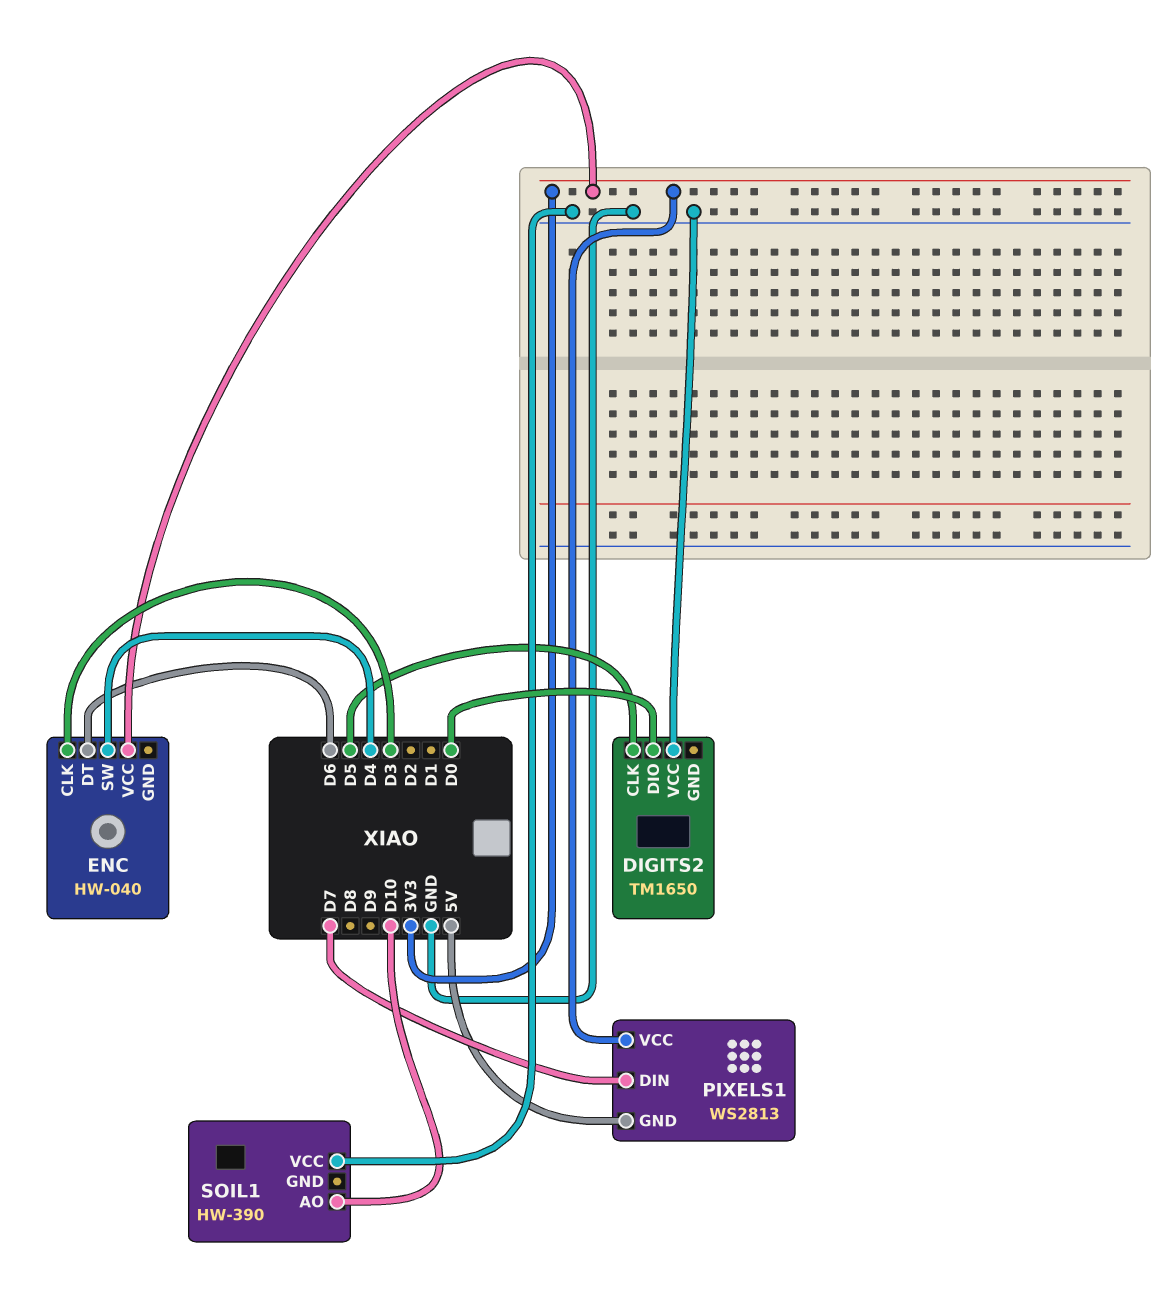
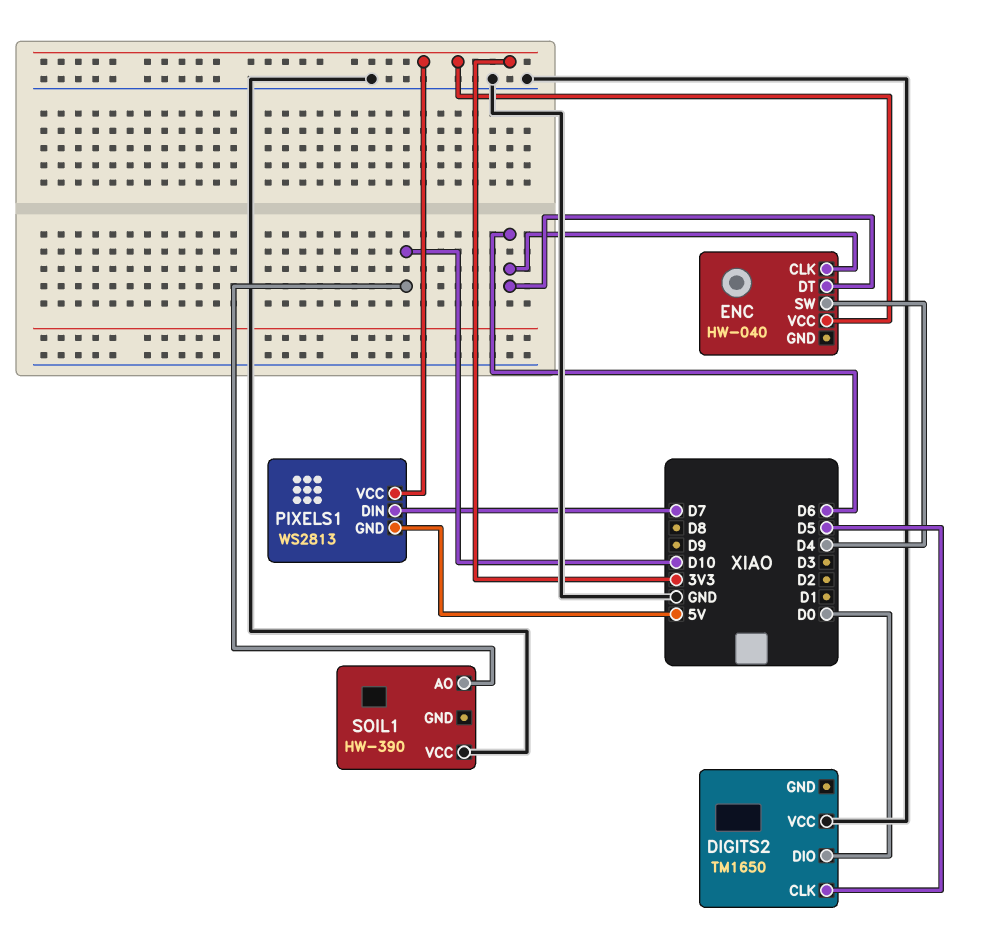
ENC pin CLK: D3 -> D6

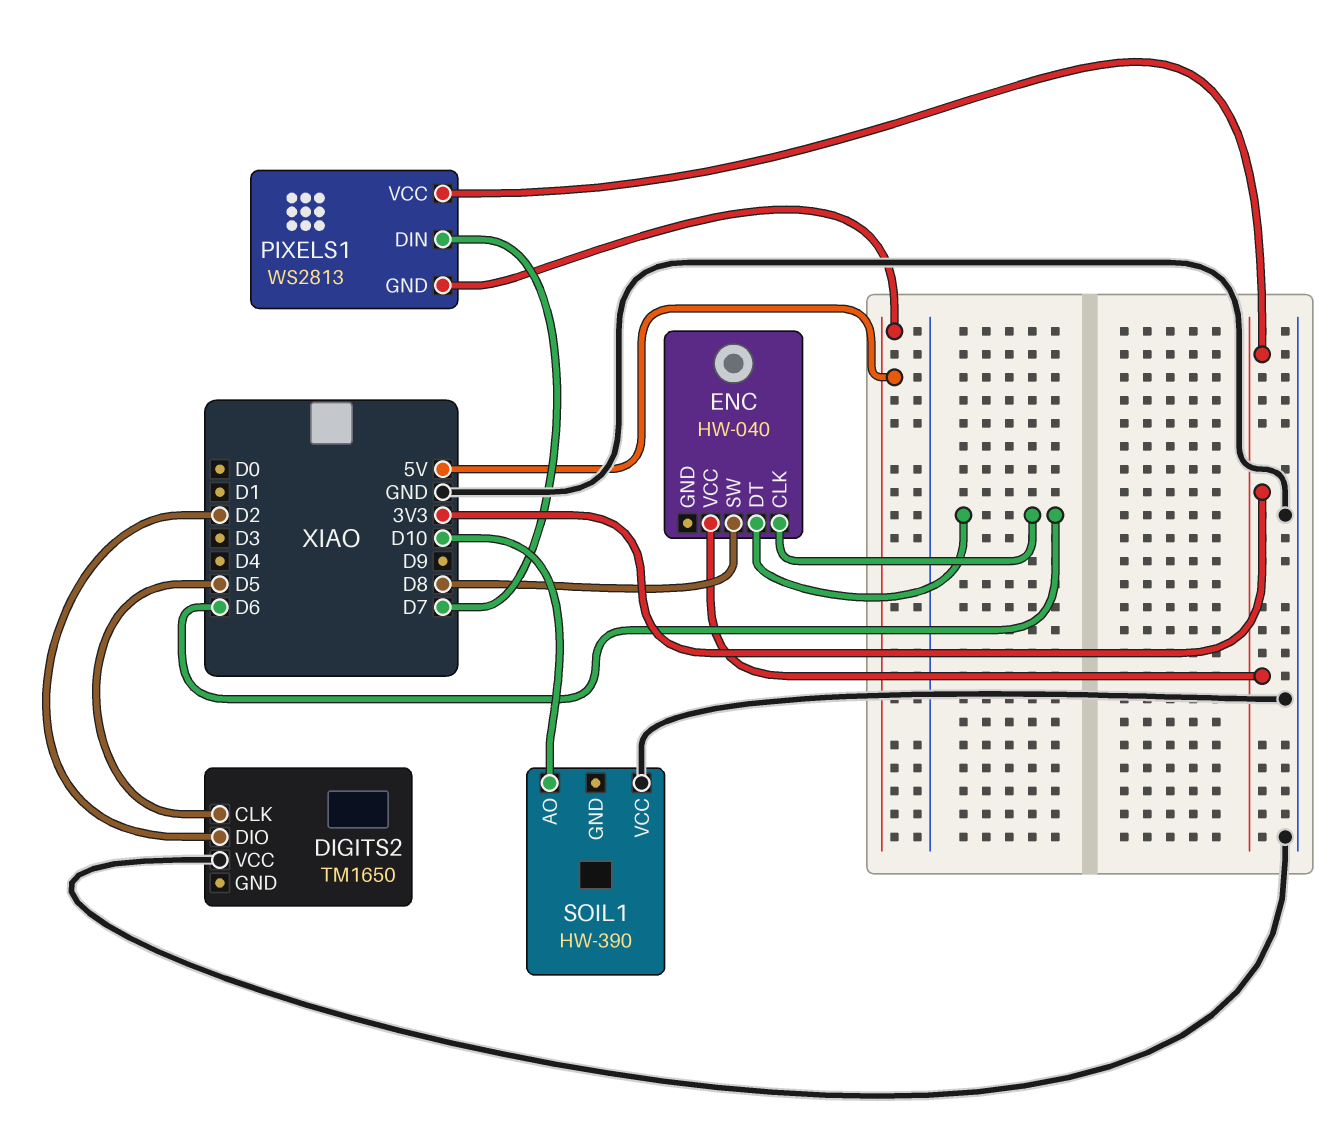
DIGITS2 pin DIO: D0 -> D2
ENC pin SW: D4 -> D8

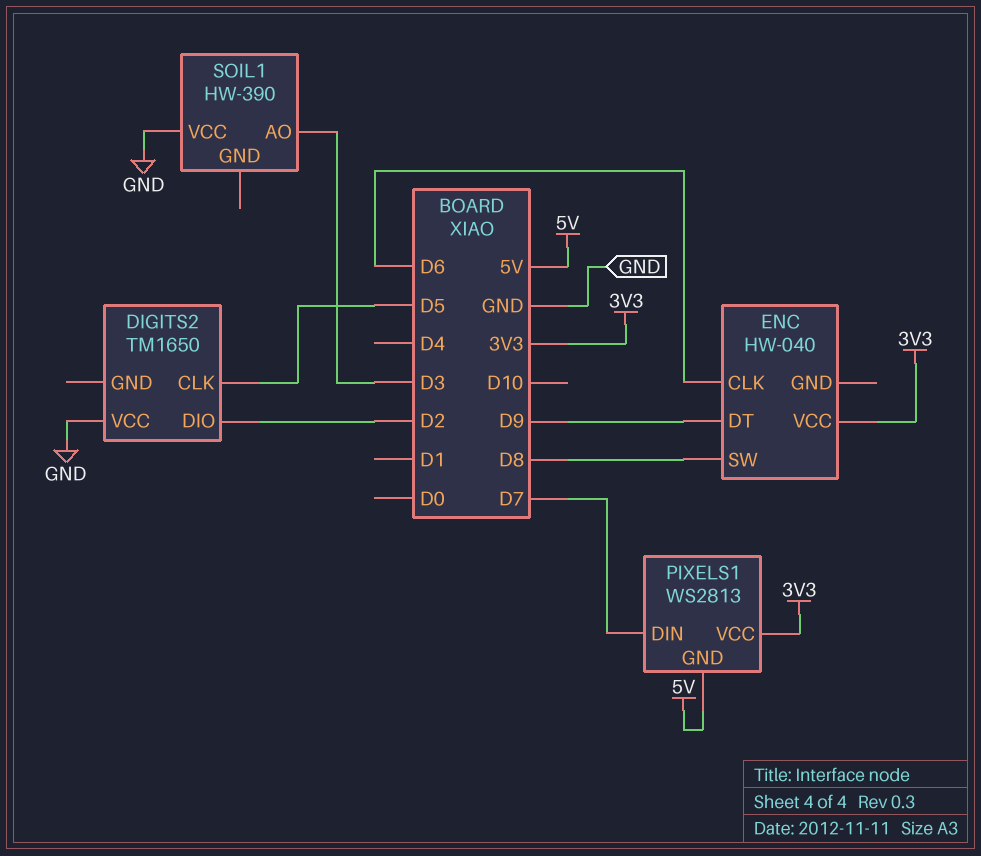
ENC pin DT: D6 -> D9
SOIL1 pin AO: D10 -> D3

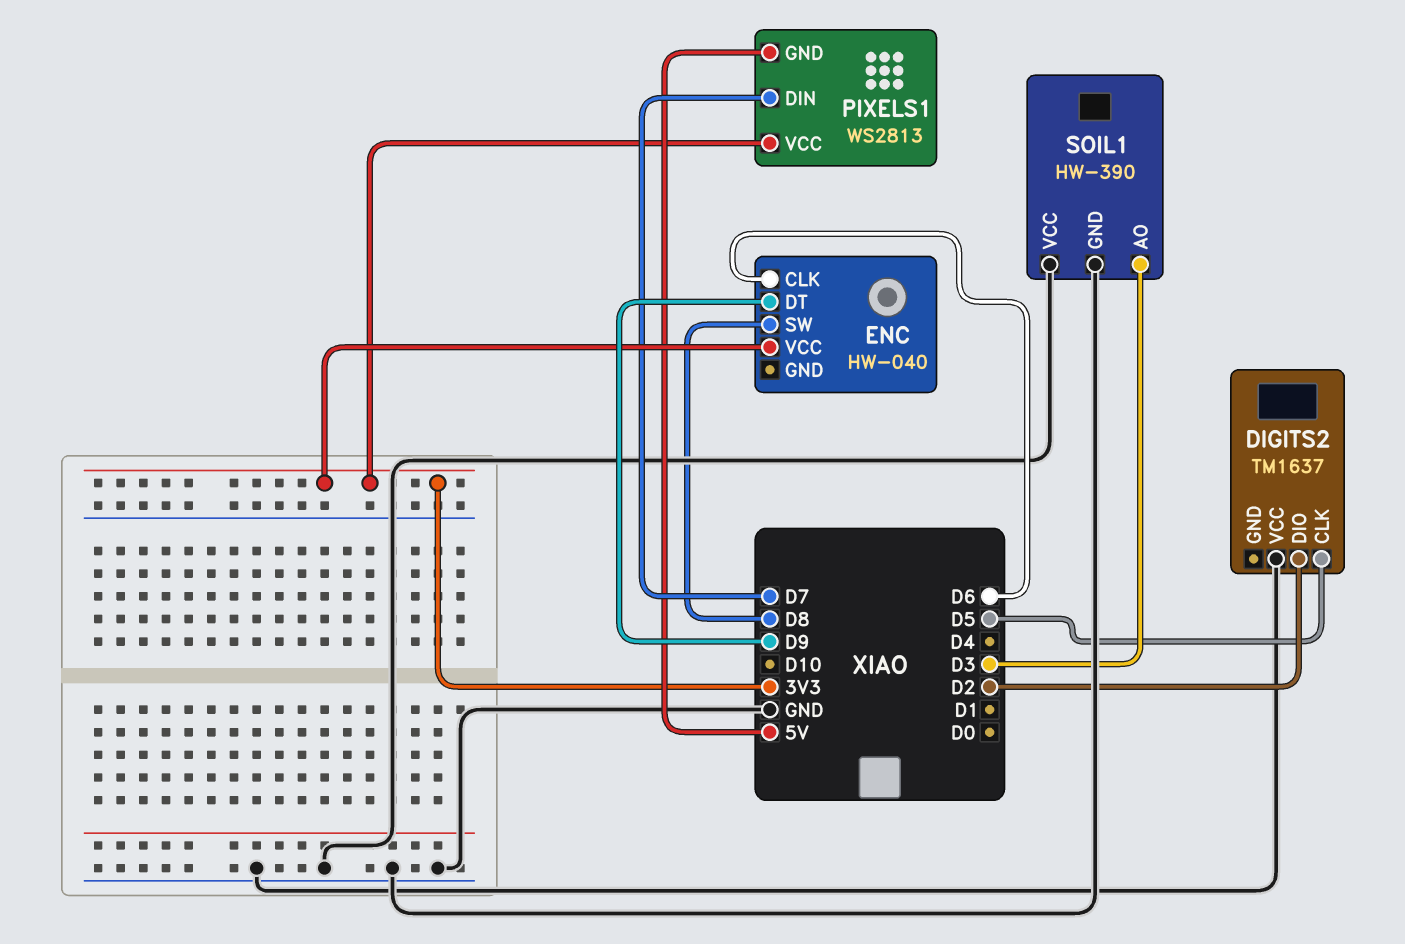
DIGITS2: TM1650 -> TM1637
SOIL1 pin GND: none -> GND

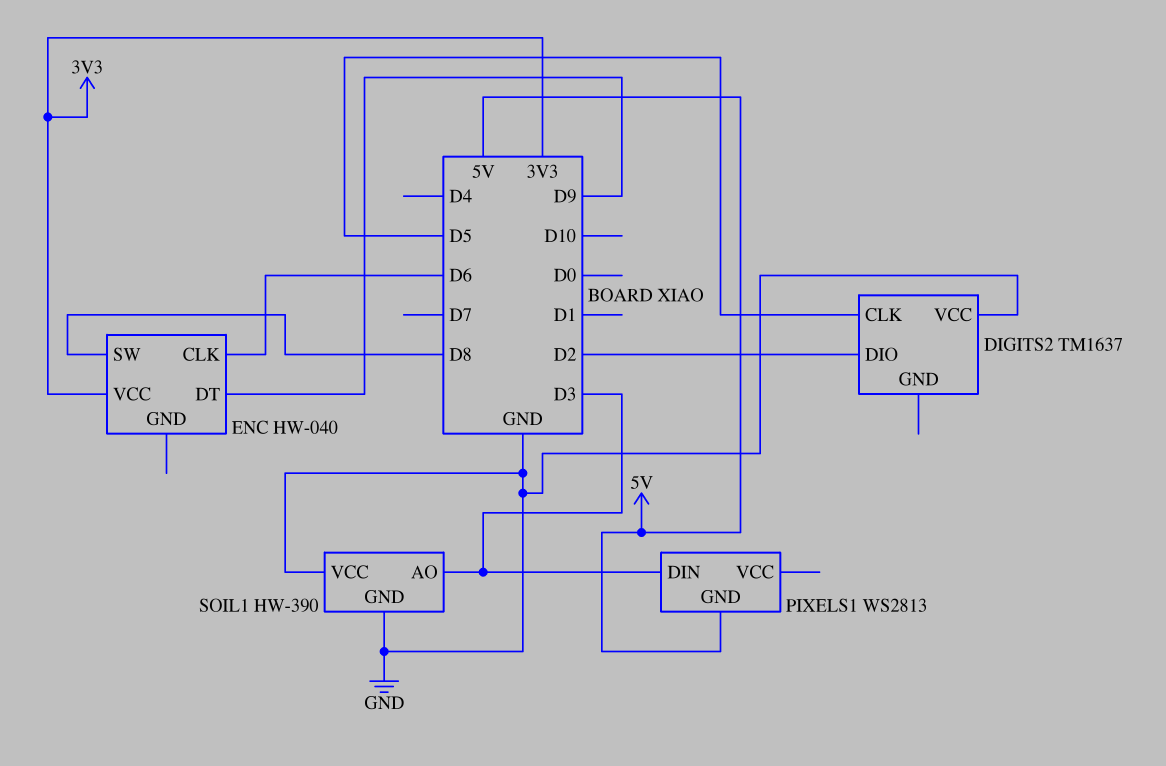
PIXELS1 pin DIN: D7 -> D3
PIXELS1 pin VCC: 3V3 -> none

